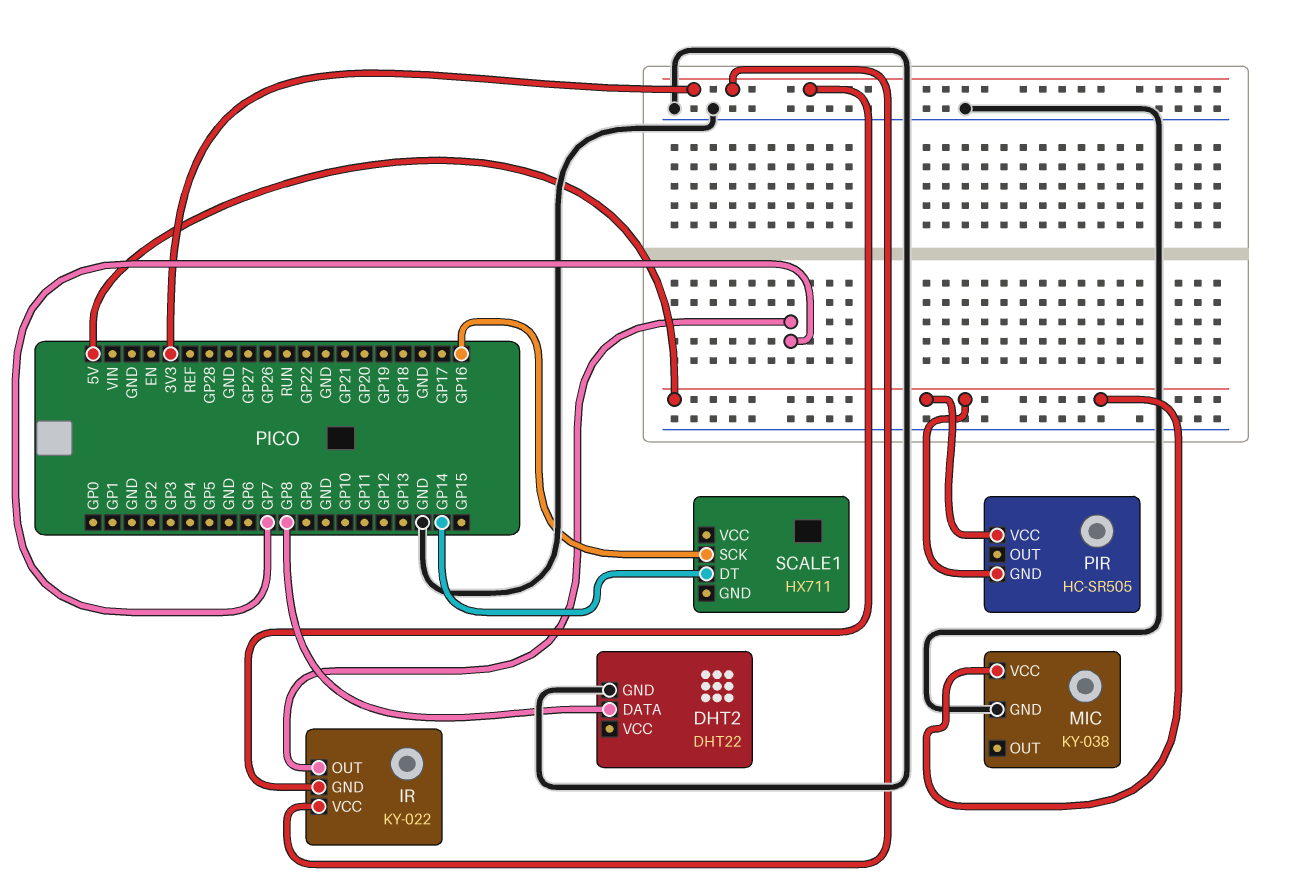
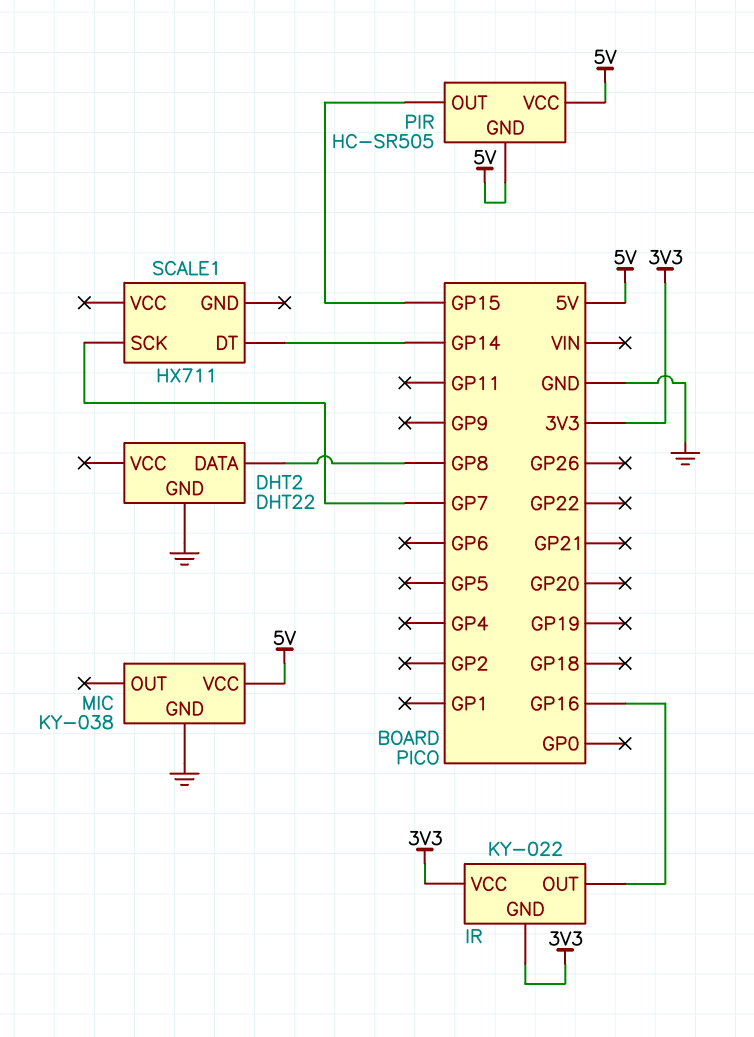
IR pin OUT: GP7 -> GP16
PIR pin OUT: none -> GP15
SCALE1 pin SCK: GP16 -> GP7

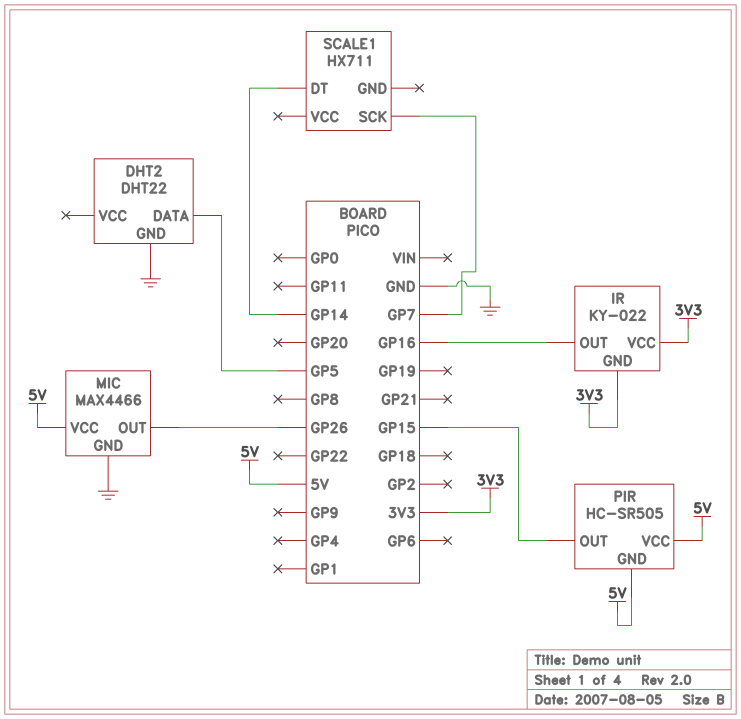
DHT2 pin DATA: GP8 -> GP5
MIC: KY-038 -> MAX4466
MIC pin OUT: none -> GP26

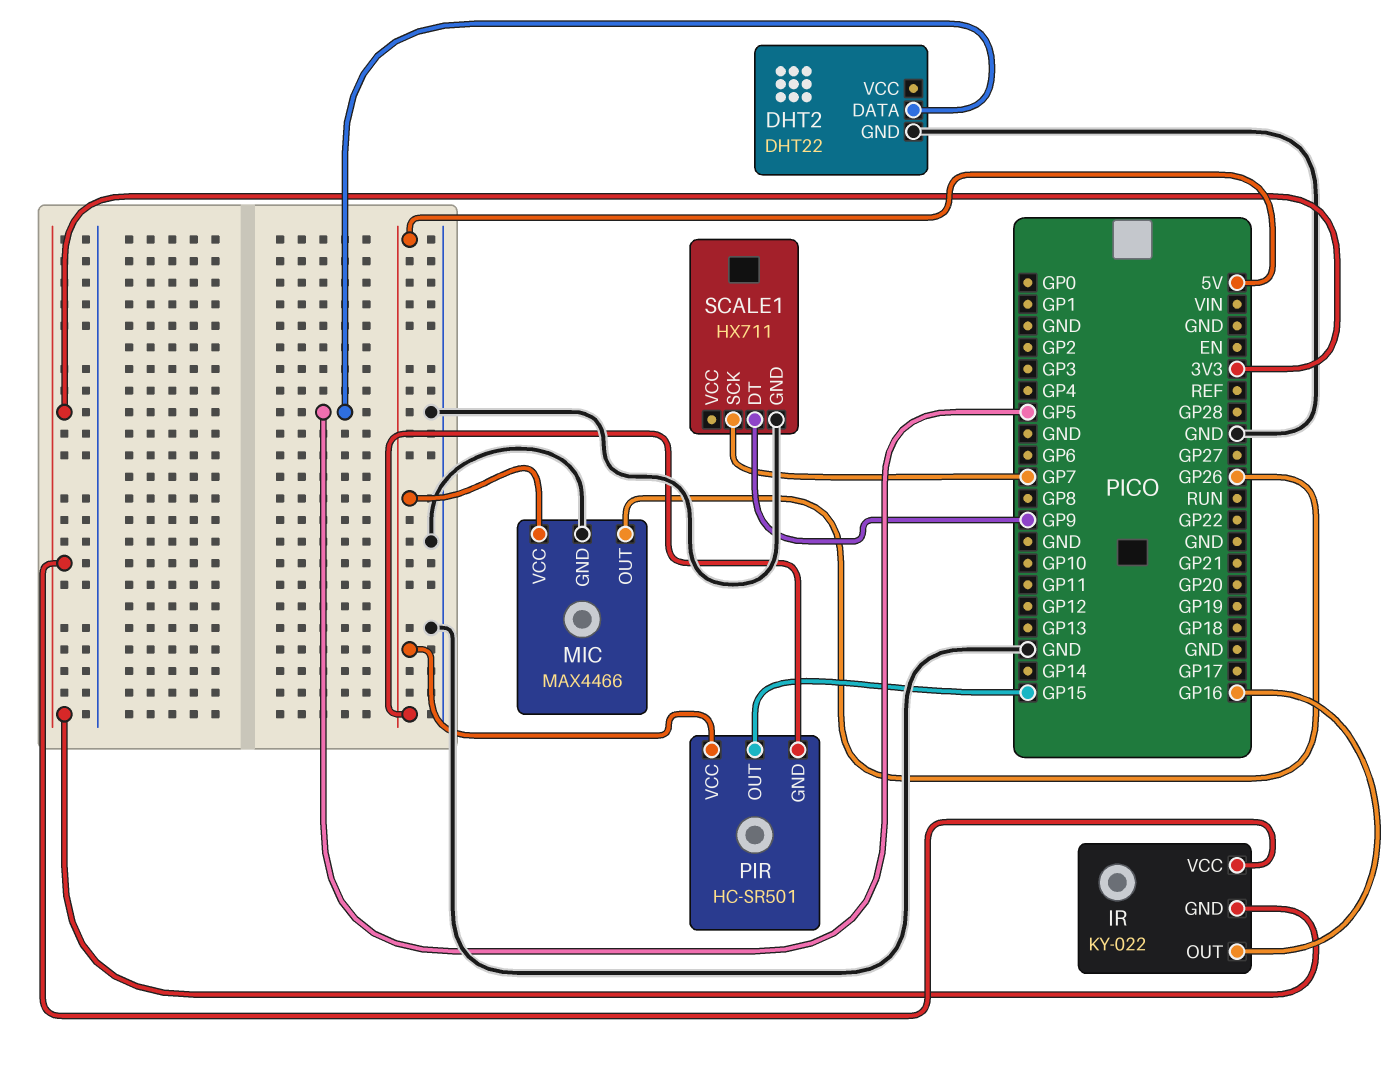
PIR: HC-SR505 -> HC-SR501
SCALE1 pin DT: GP14 -> GP9
SCALE1 pin GND: none -> GND

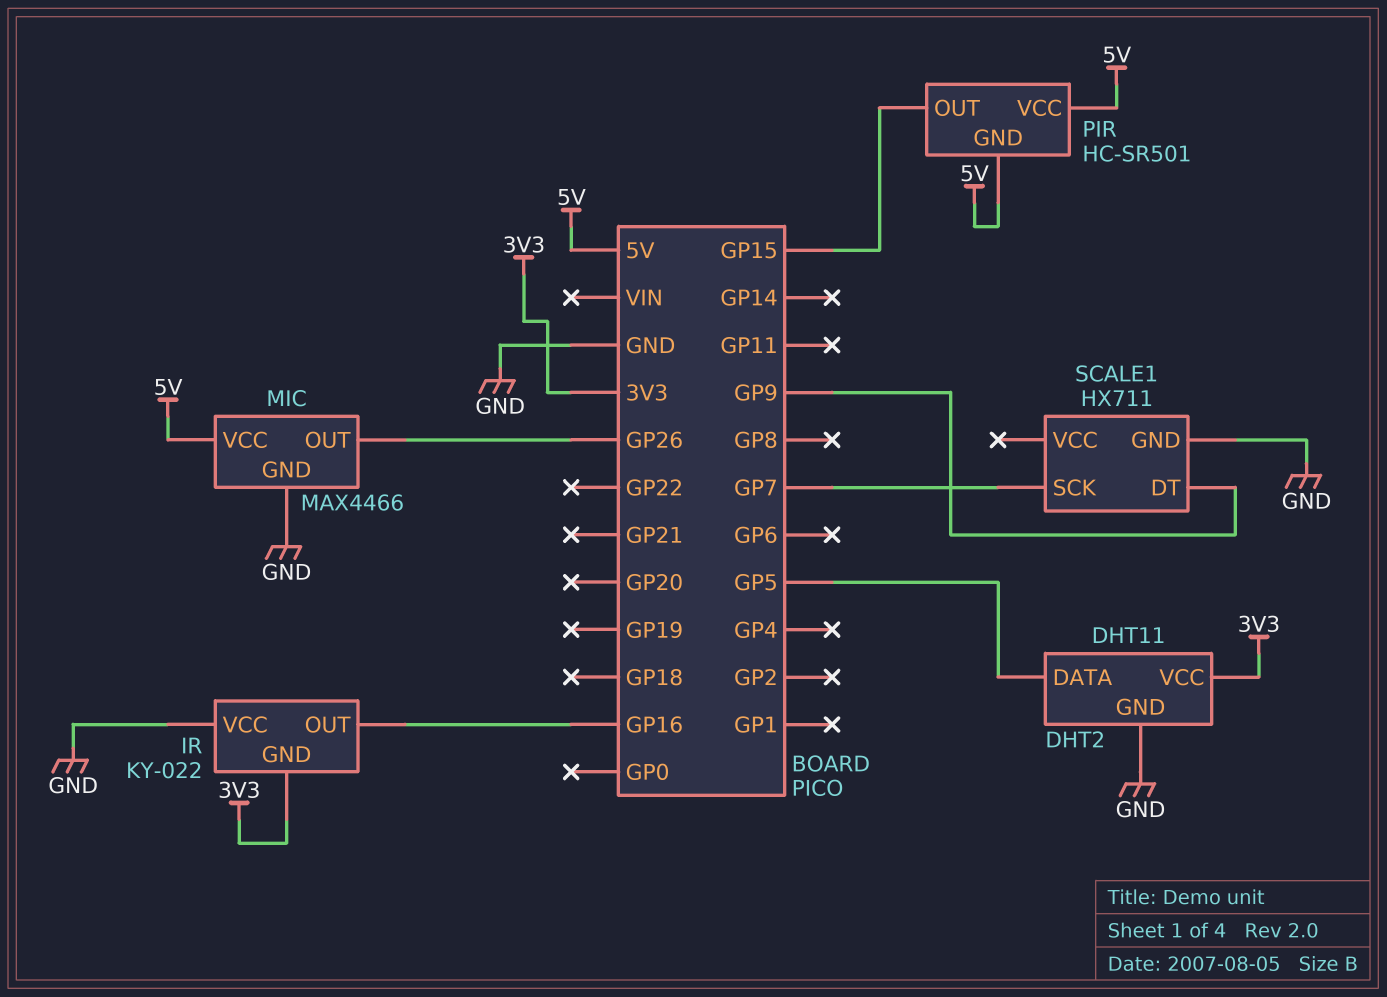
DHT2: DHT22 -> DHT11
DHT2 pin VCC: none -> 3V3
IR pin VCC: 3V3 -> GND

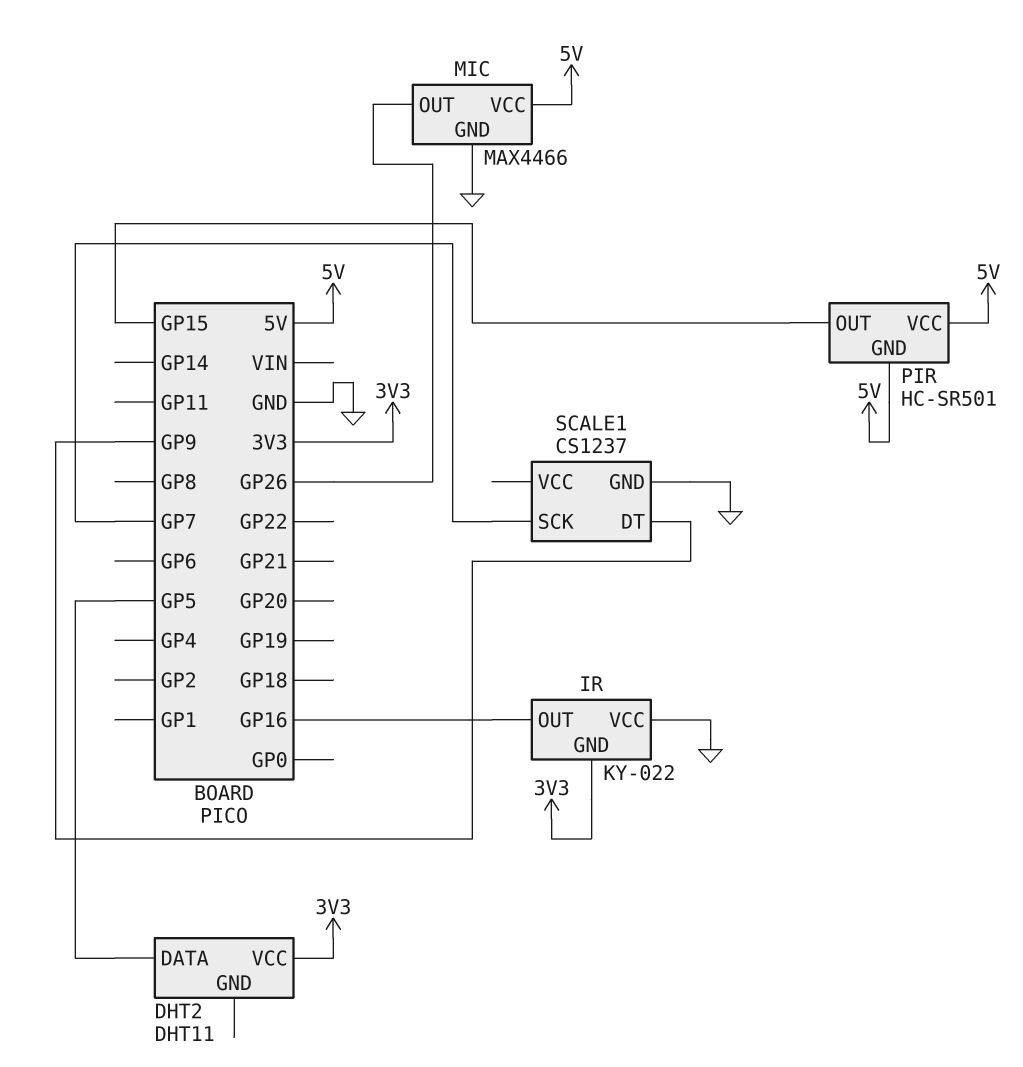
DHT2 pin GND: GND -> none
SCALE1: HX711 -> CS1237

